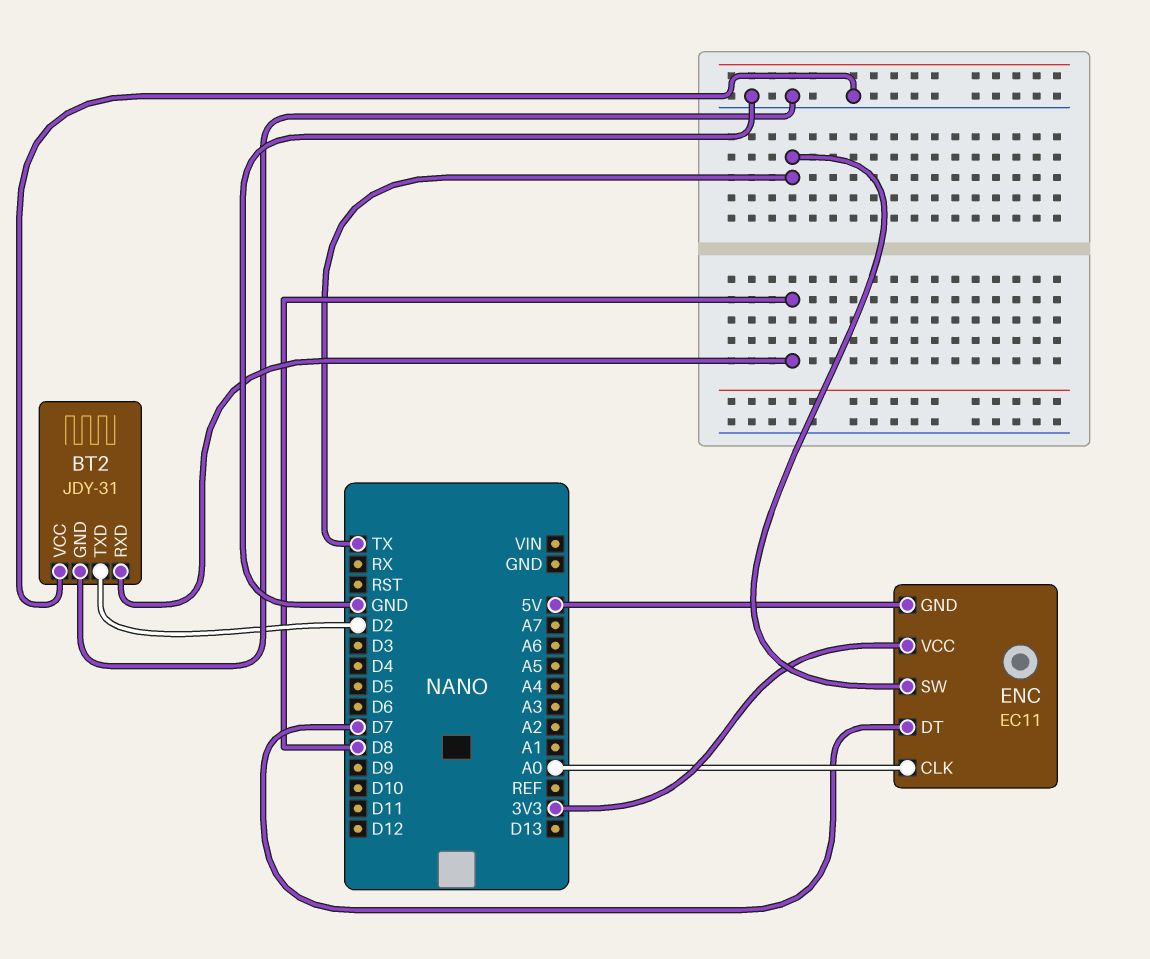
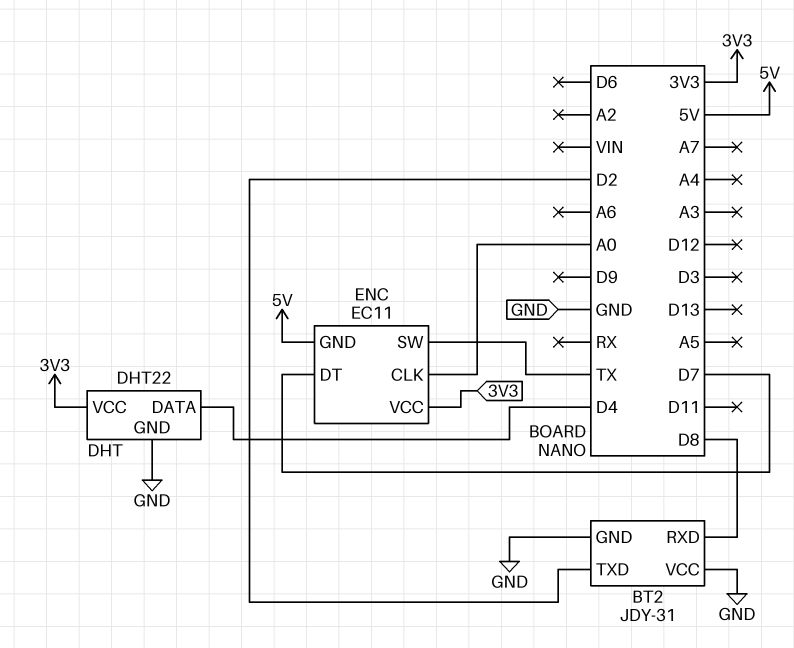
DHT: none -> DHT22
DHT pin DATA: none -> D4
DHT pin GND: none -> GND
DHT pin VCC: none -> 3V3

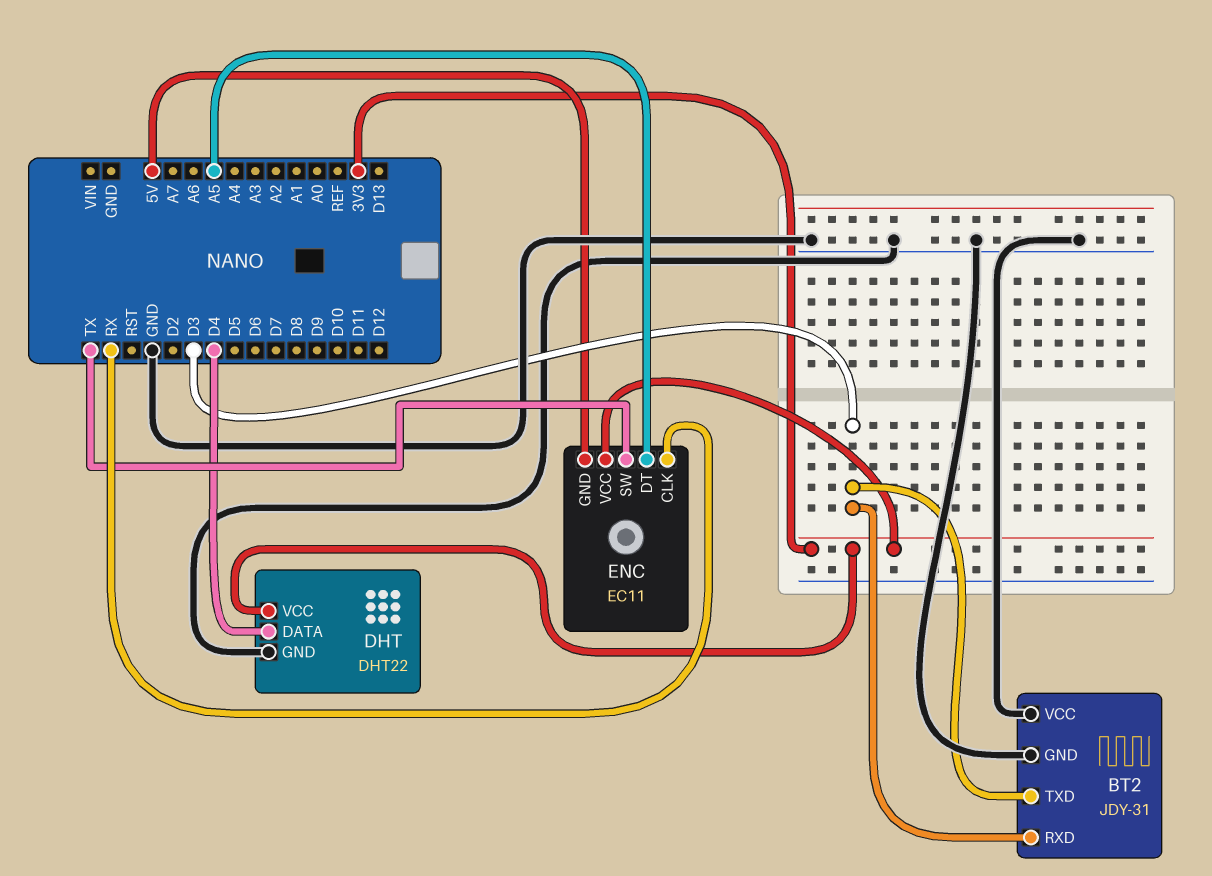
BT2 pin RXD: D8 -> D3
BT2 pin TXD: D2 -> D3
ENC pin CLK: A0 -> RX
ENC pin DT: D7 -> A5

